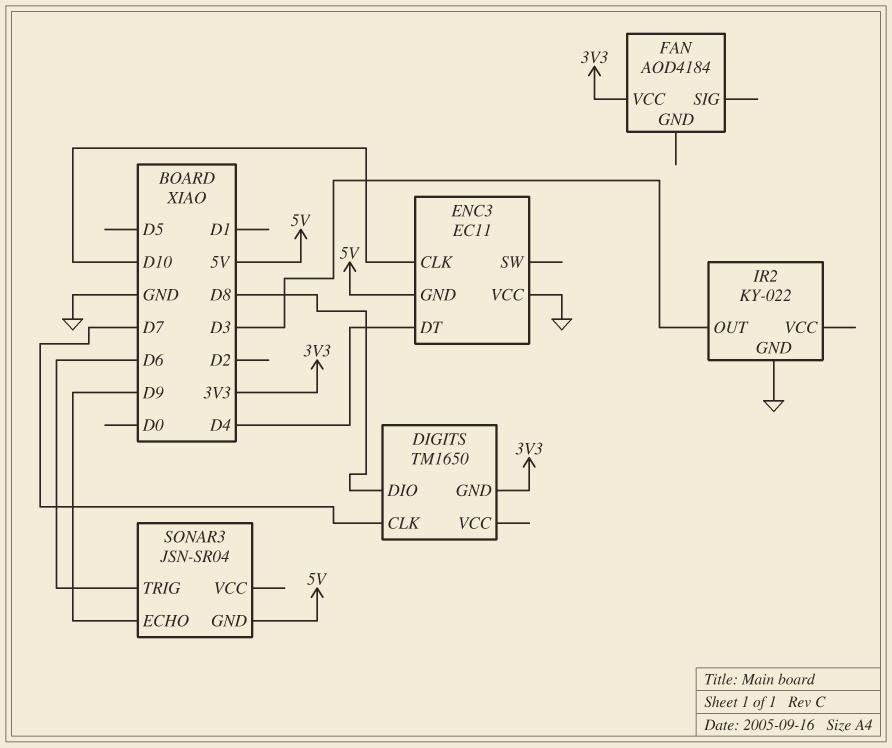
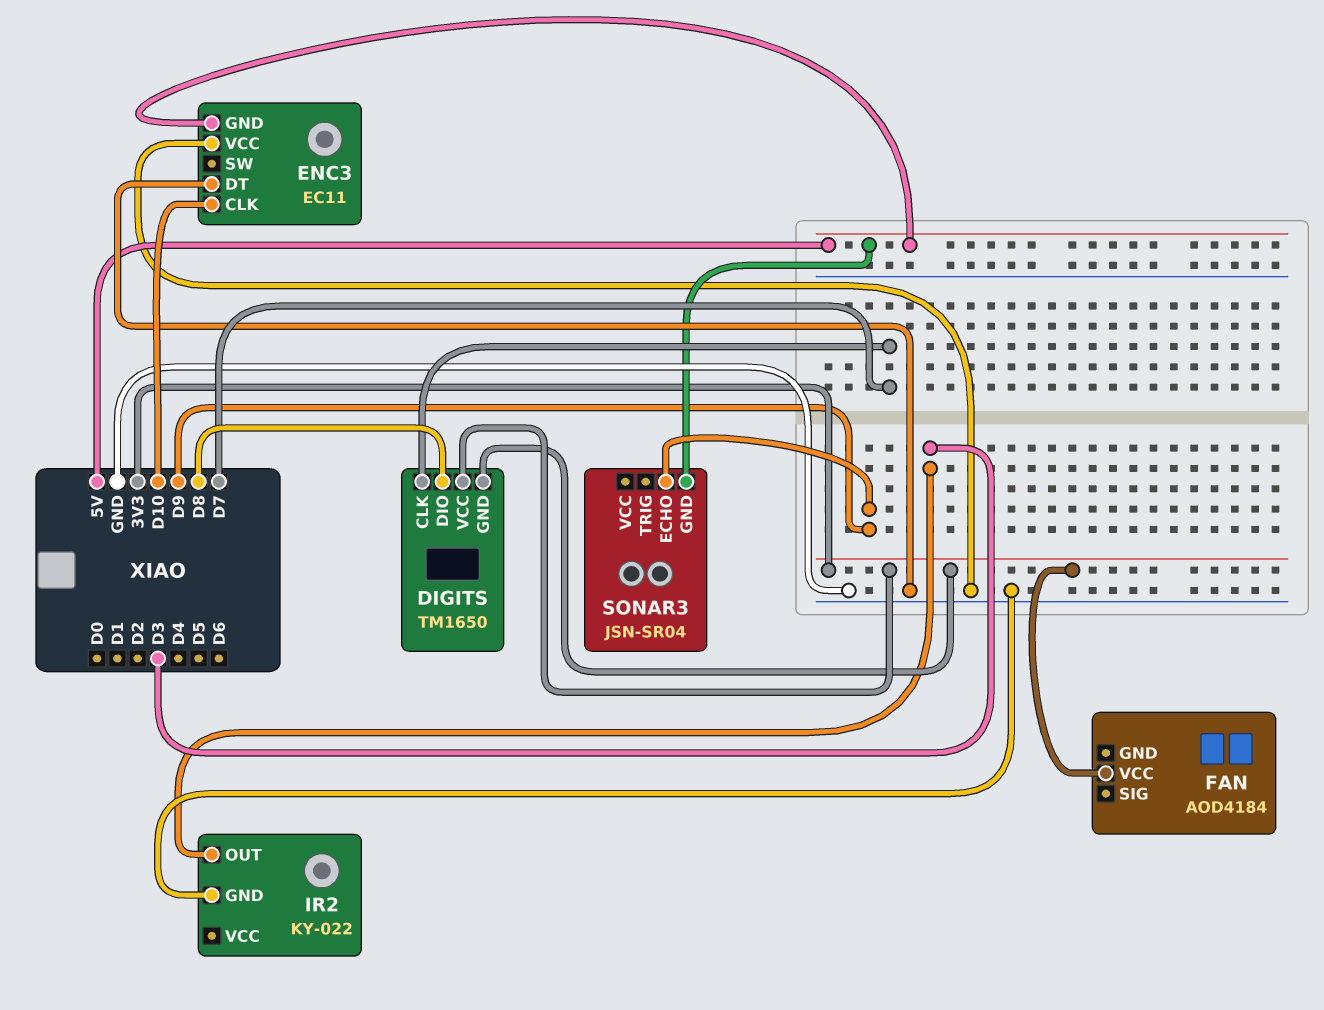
DIGITS pin VCC: none -> 3V3
ENC3 pin DT: D4 -> GND
SONAR3 pin TRIG: D6 -> none

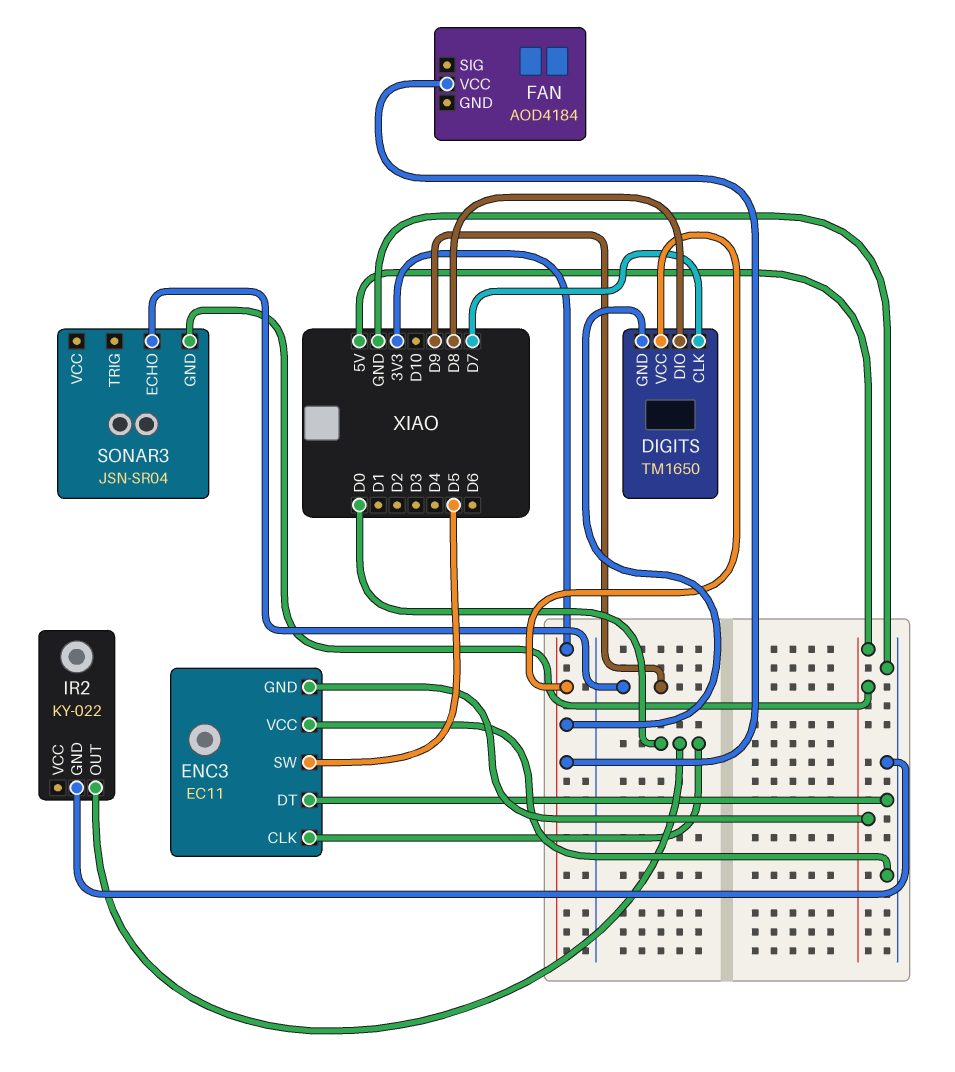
ENC3 pin CLK: D10 -> D0
ENC3 pin SW: none -> D5
IR2 pin OUT: D3 -> D0

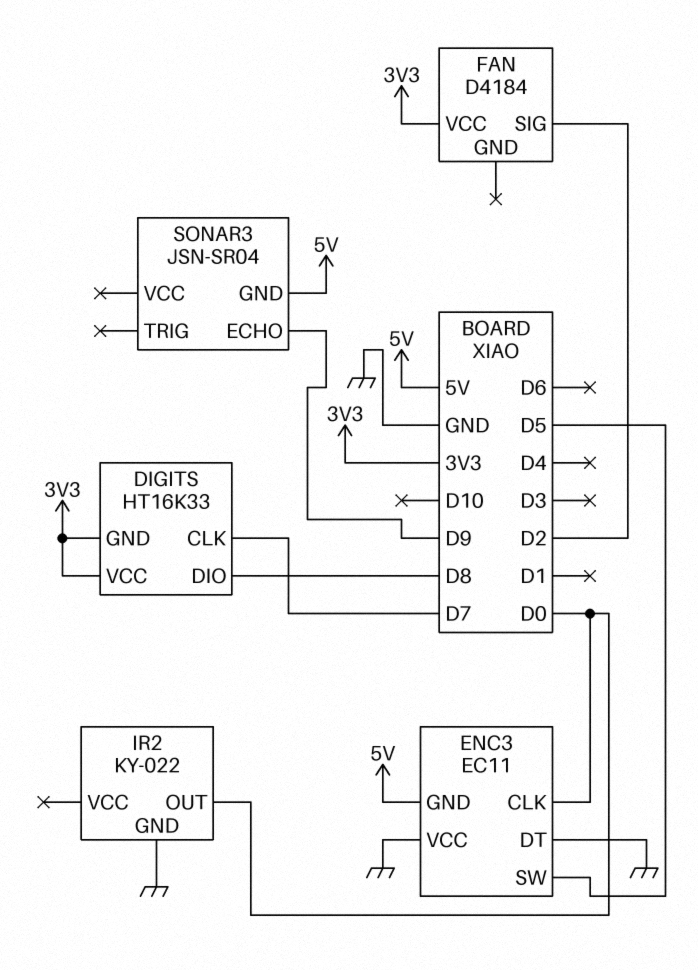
DIGITS: TM1650 -> HT16K33
FAN: AOD4184 -> D4184
FAN pin SIG: none -> D2

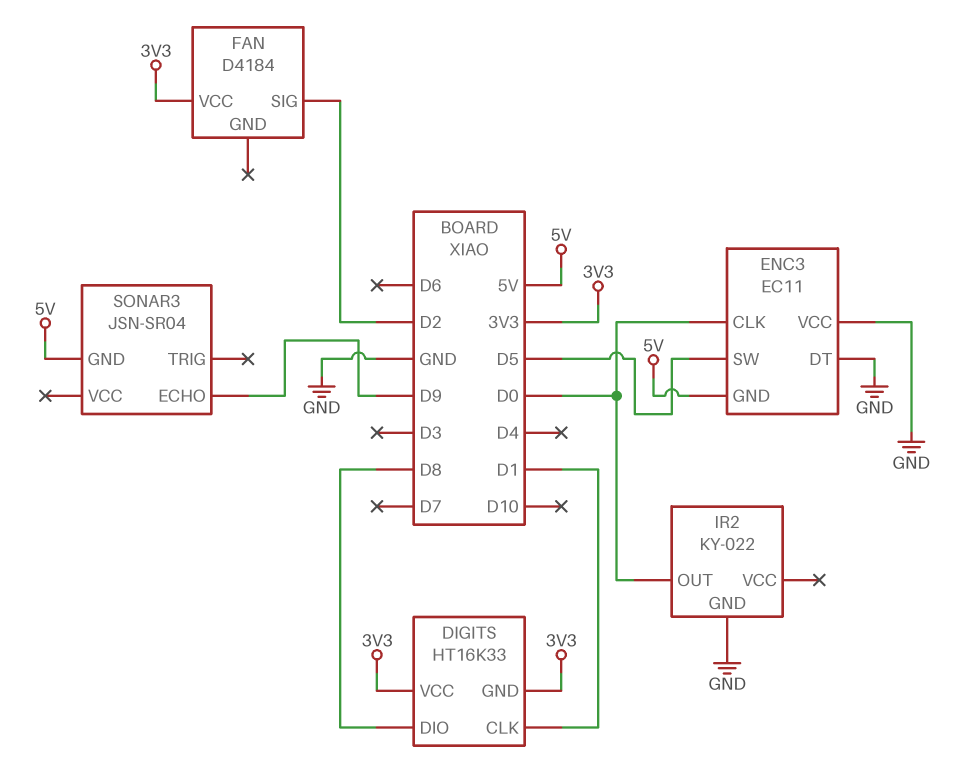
DIGITS pin CLK: D7 -> D1

